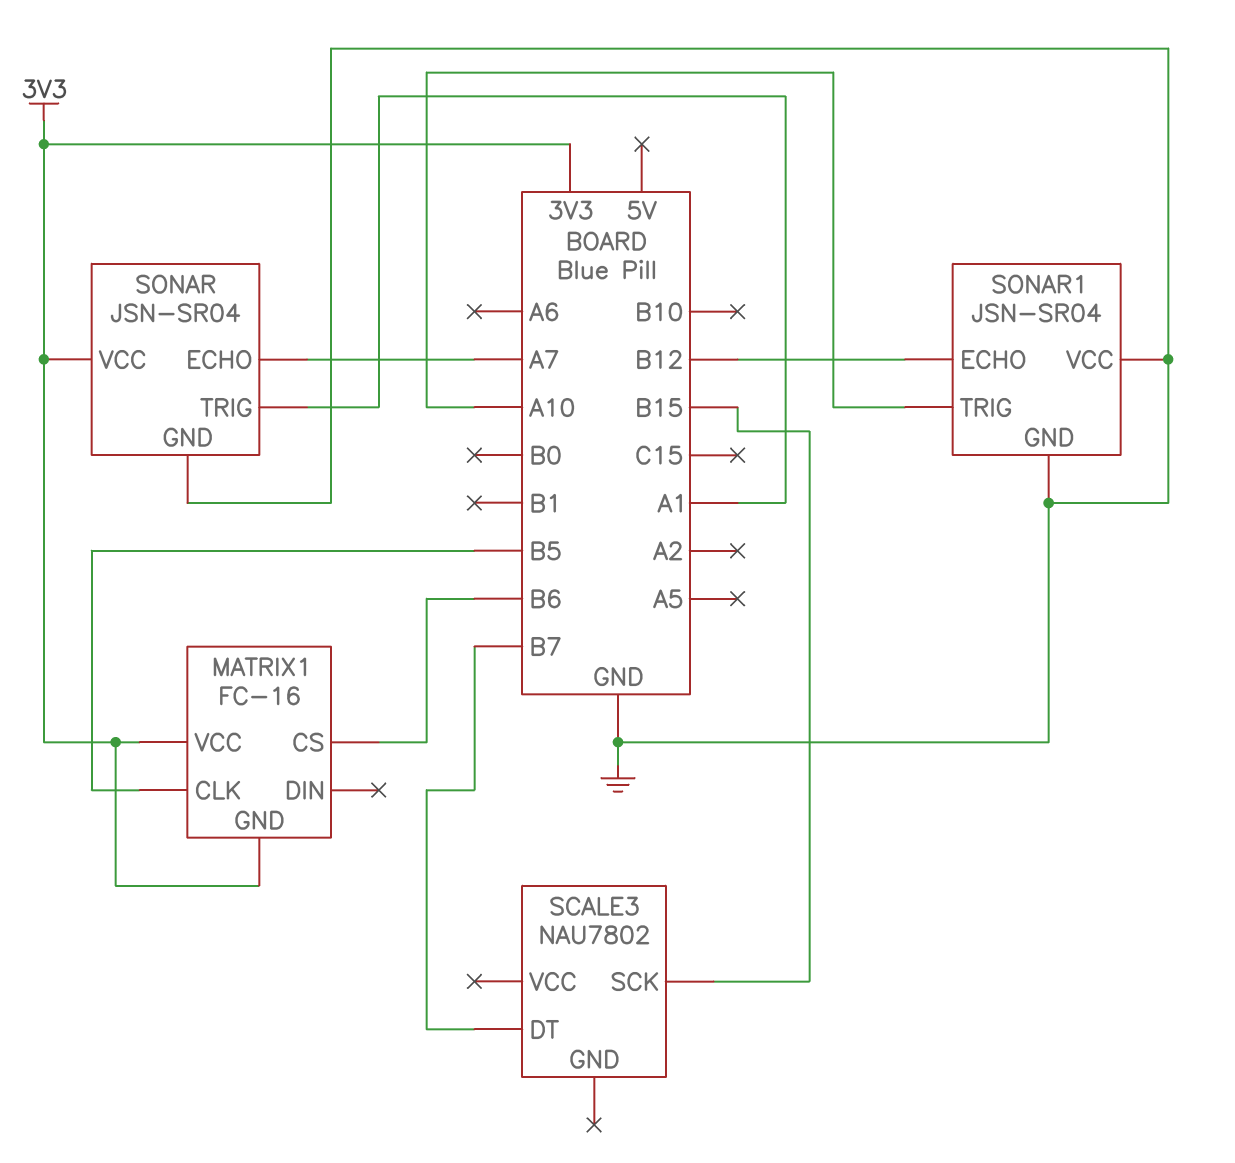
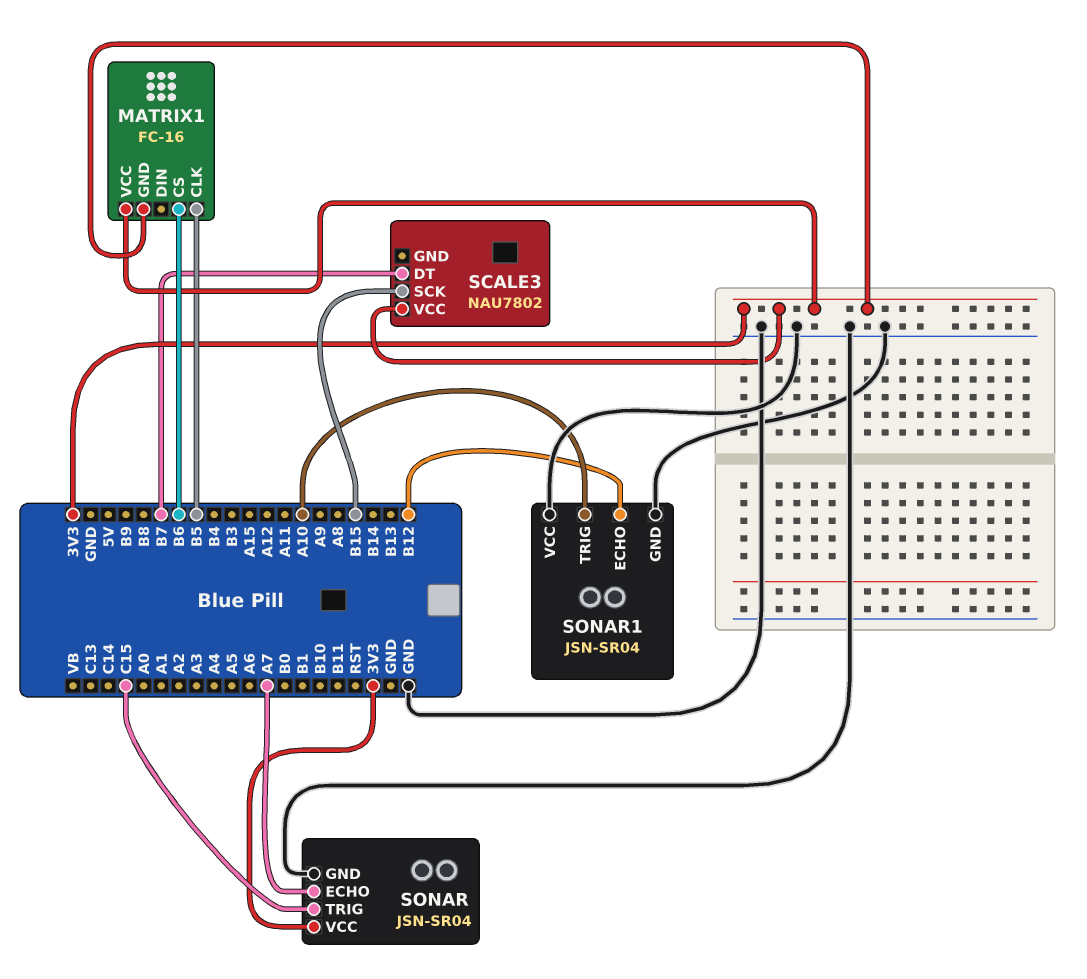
SCALE3 pin VCC: none -> 3V3
SONAR pin TRIG: A1 -> C15

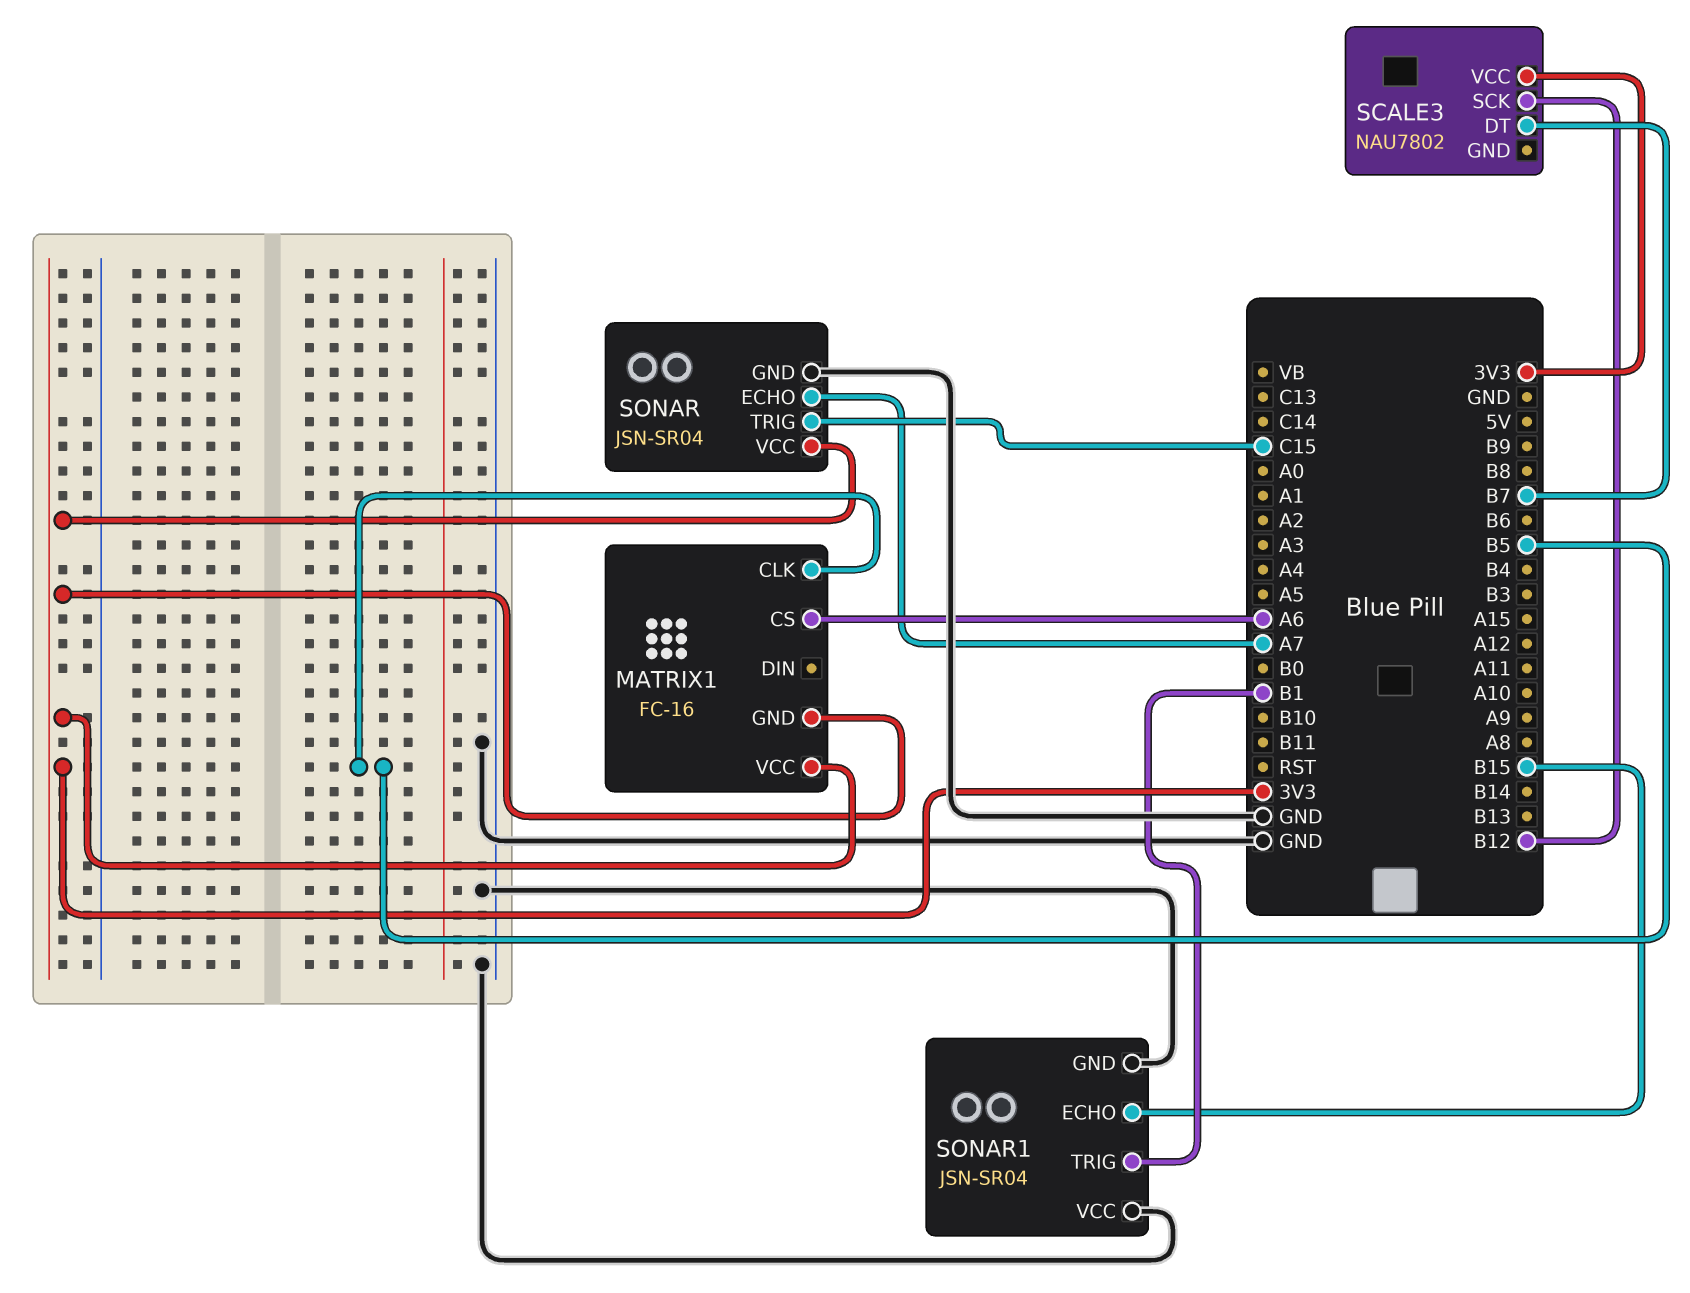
MATRIX1 pin CS: B6 -> A6
SCALE3 pin SCK: B15 -> B12
SONAR1 pin ECHO: B12 -> B15
SONAR1 pin TRIG: A10 -> B1

